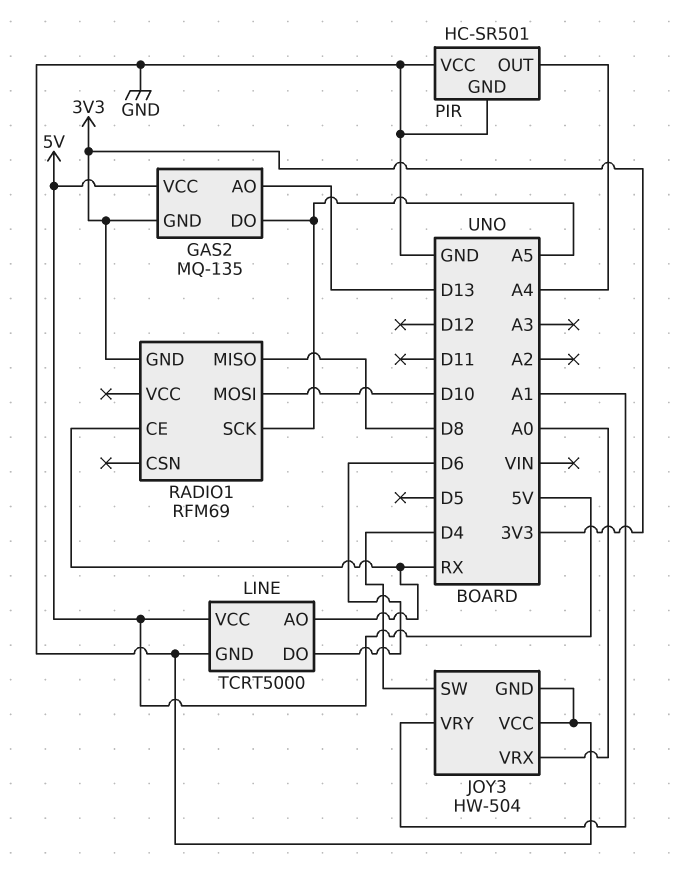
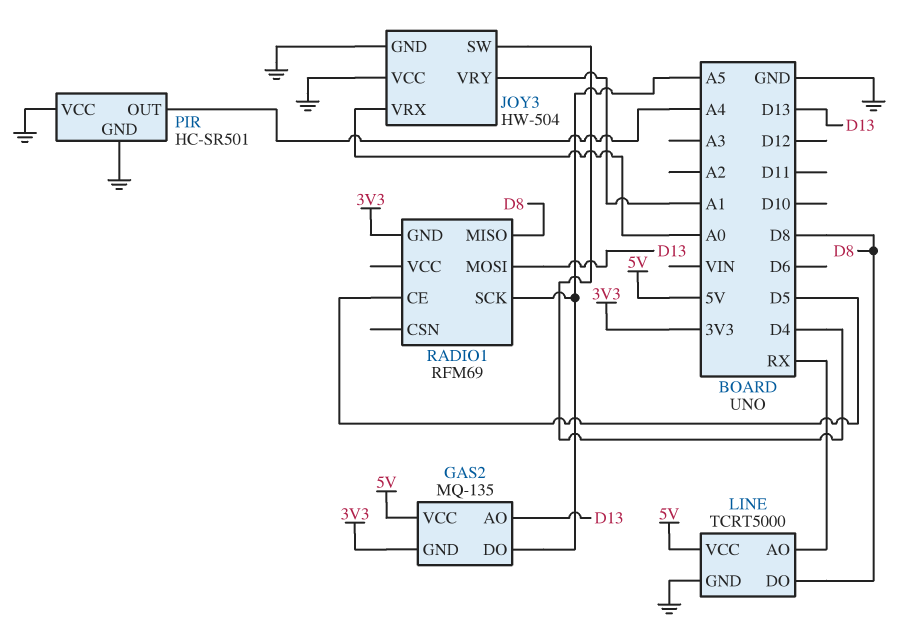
LINE pin DO: D6 -> D8
RADIO1 pin CE: RX -> D5
RADIO1 pin MOSI: D10 -> D13

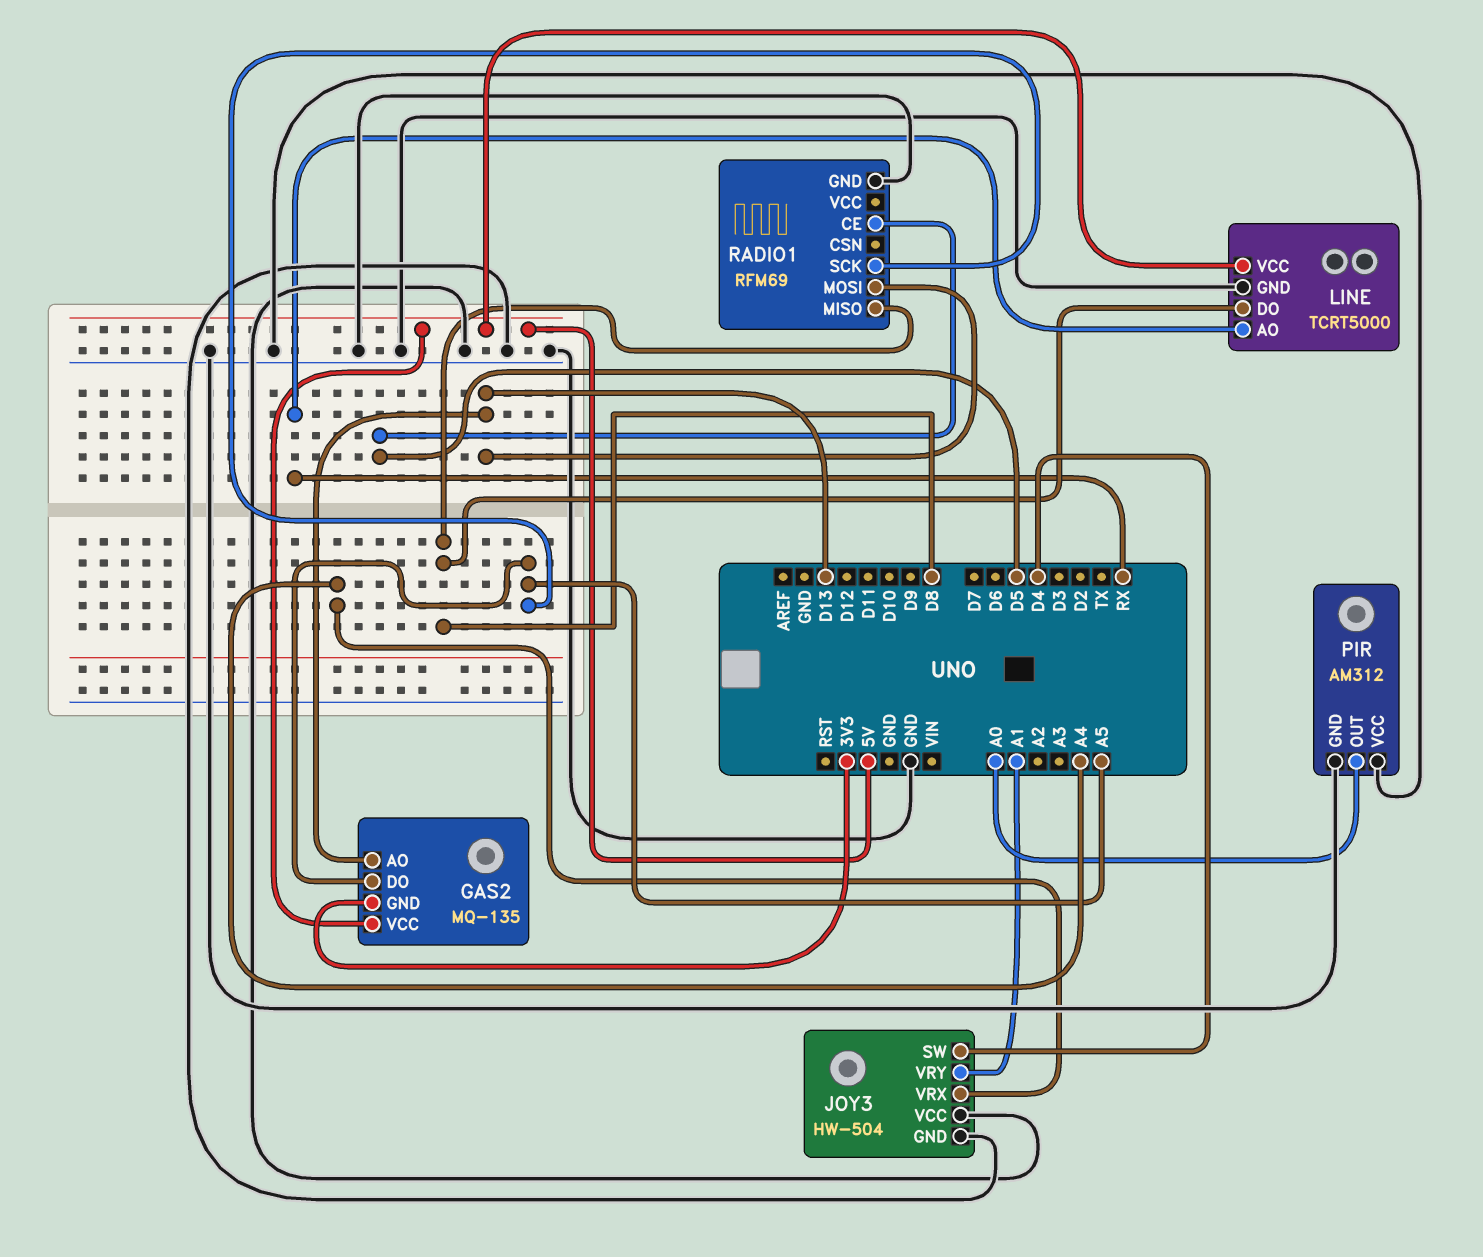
JOY3 pin VRX: A0 -> A4
PIR: HC-SR501 -> AM312
PIR pin OUT: A4 -> A0
RADIO1 pin GND: 3V3 -> GND

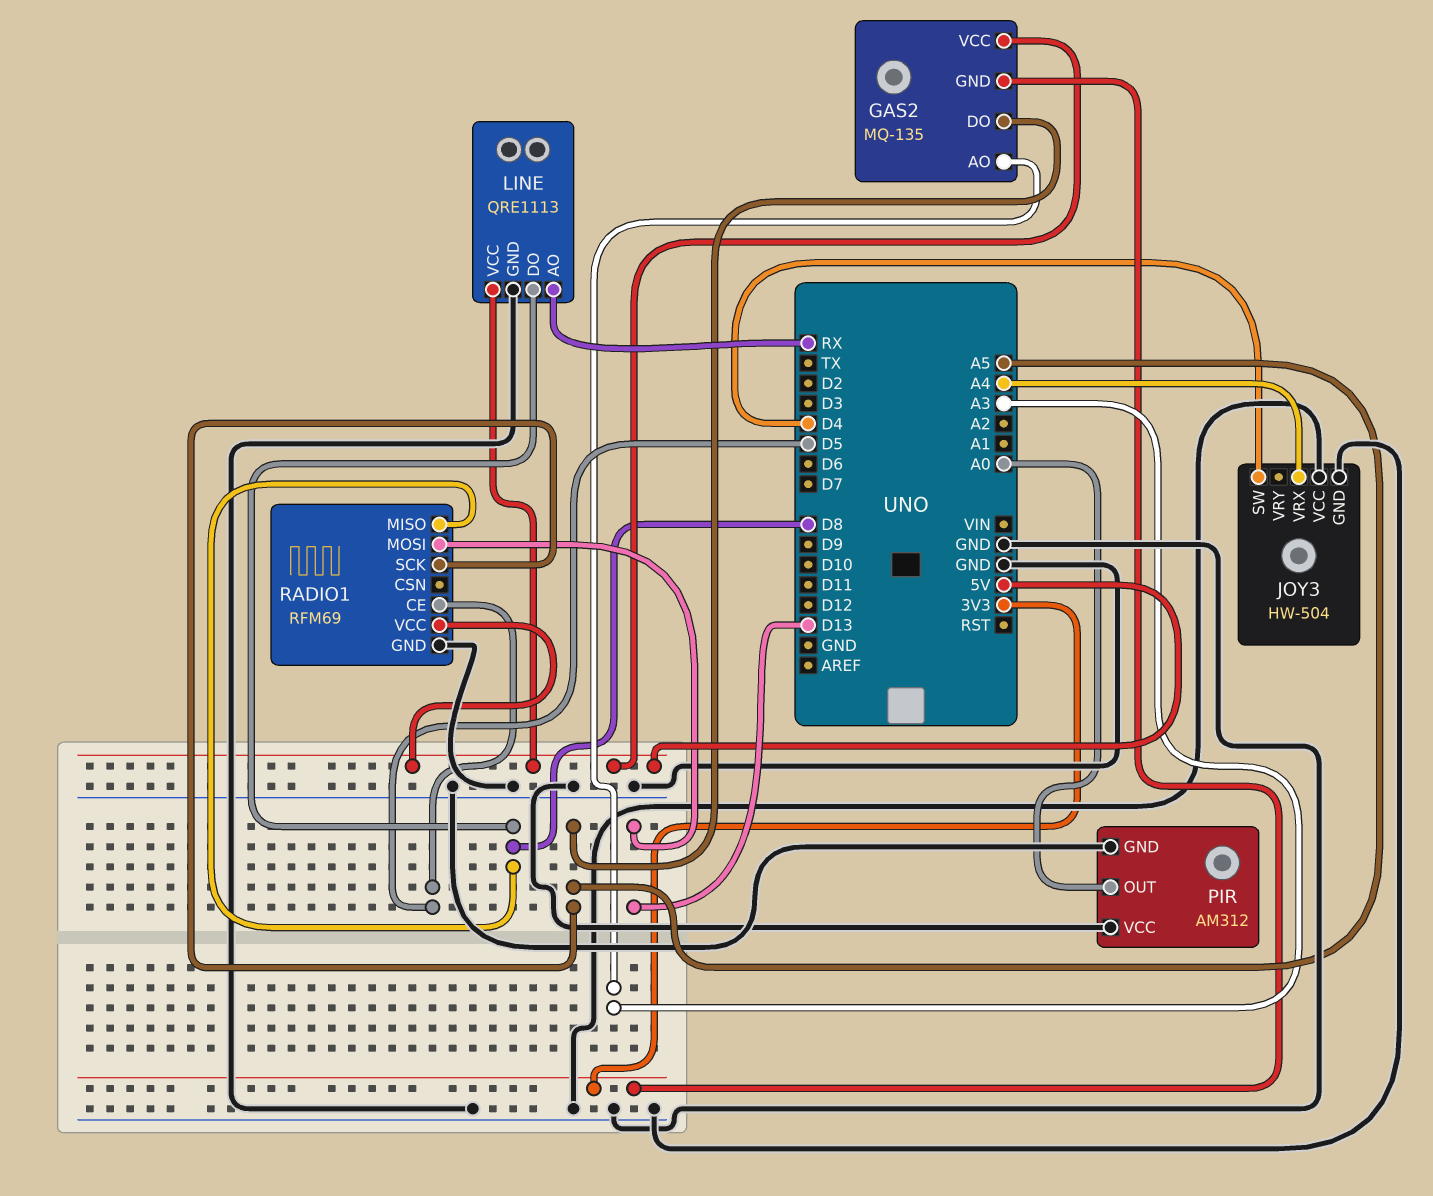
GAS2 pin AO: D13 -> A3
JOY3 pin VRY: A1 -> none
LINE: TCRT5000 -> QRE1113
RADIO1 pin VCC: none -> 5V

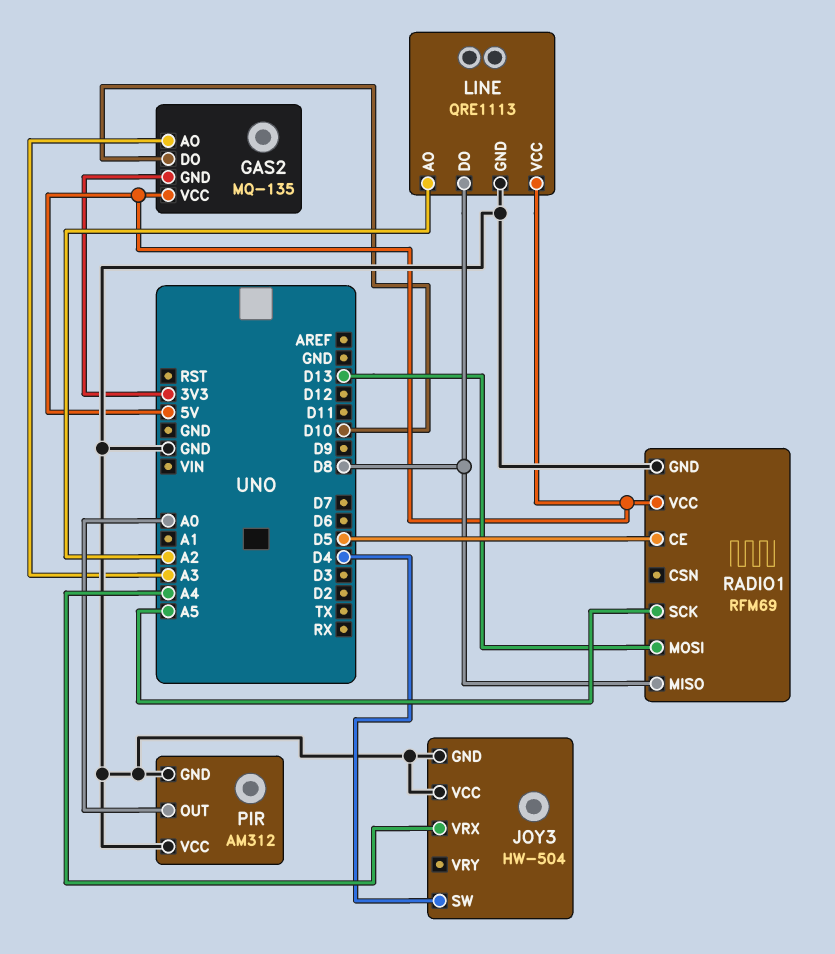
GAS2 pin DO: A5 -> D10
LINE pin AO: RX -> A2

